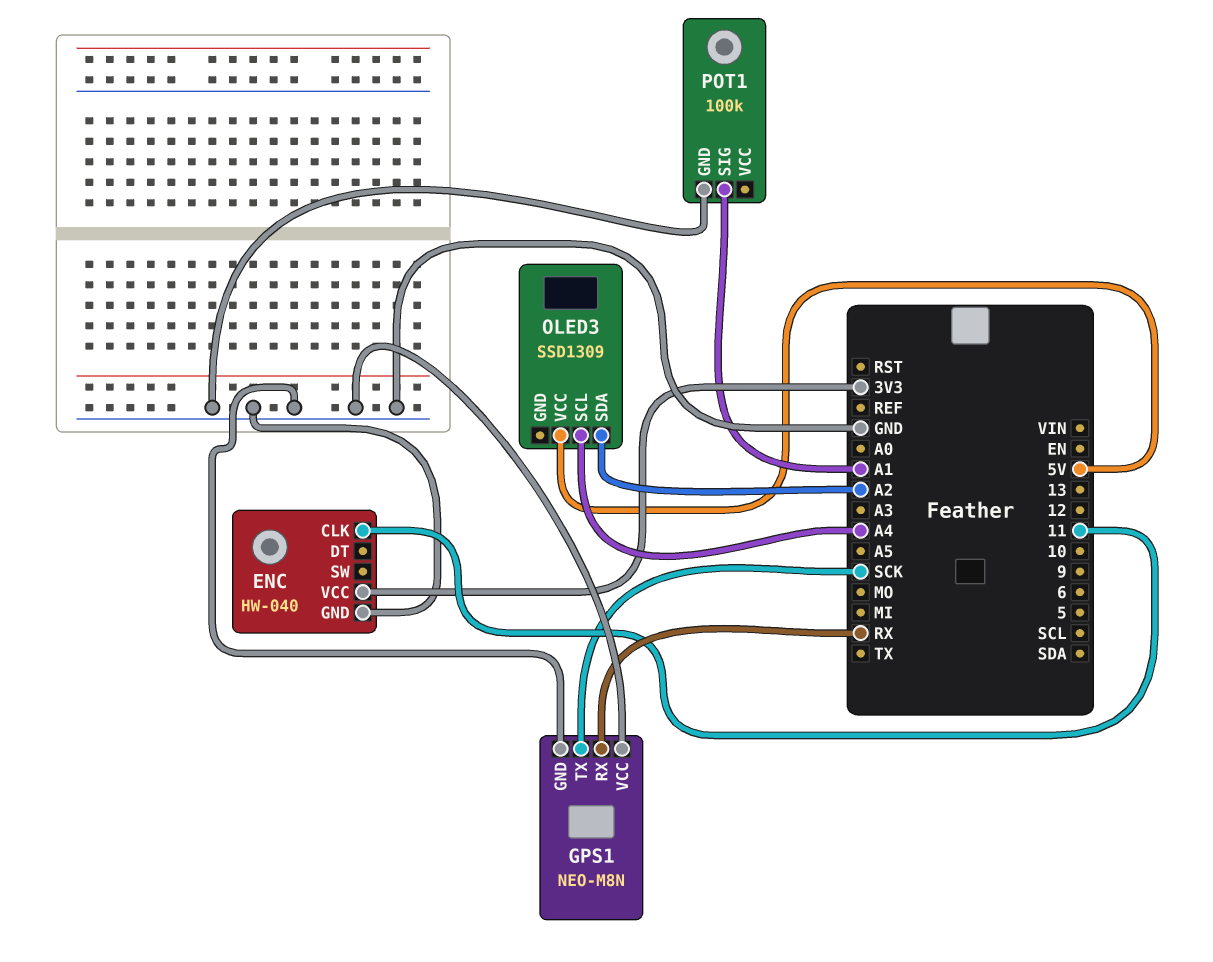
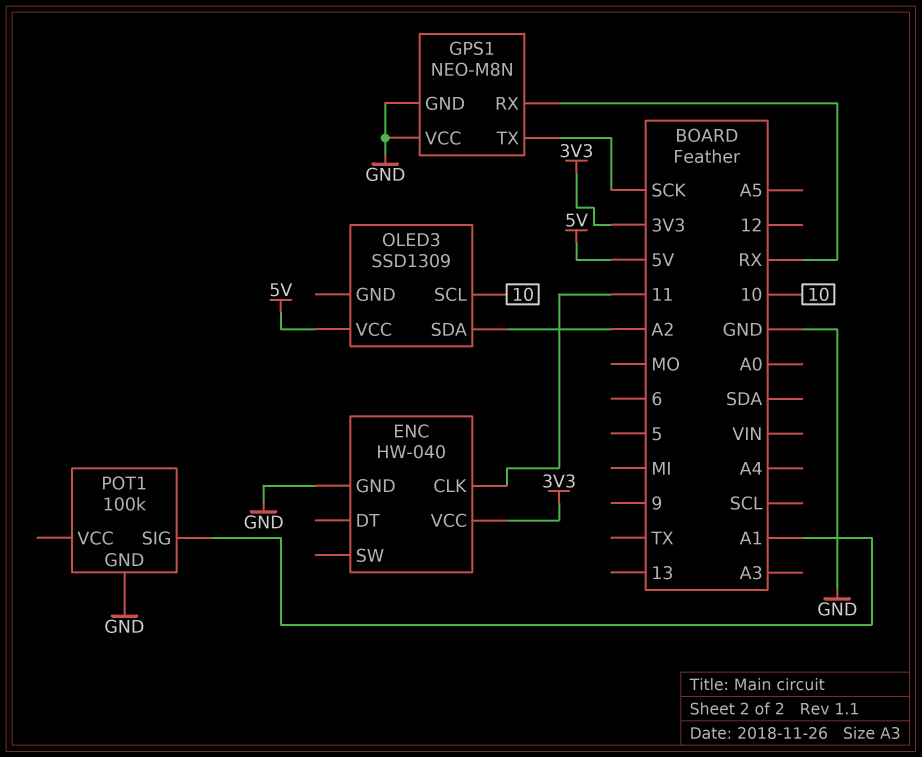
OLED3 pin SCL: A4 -> 10

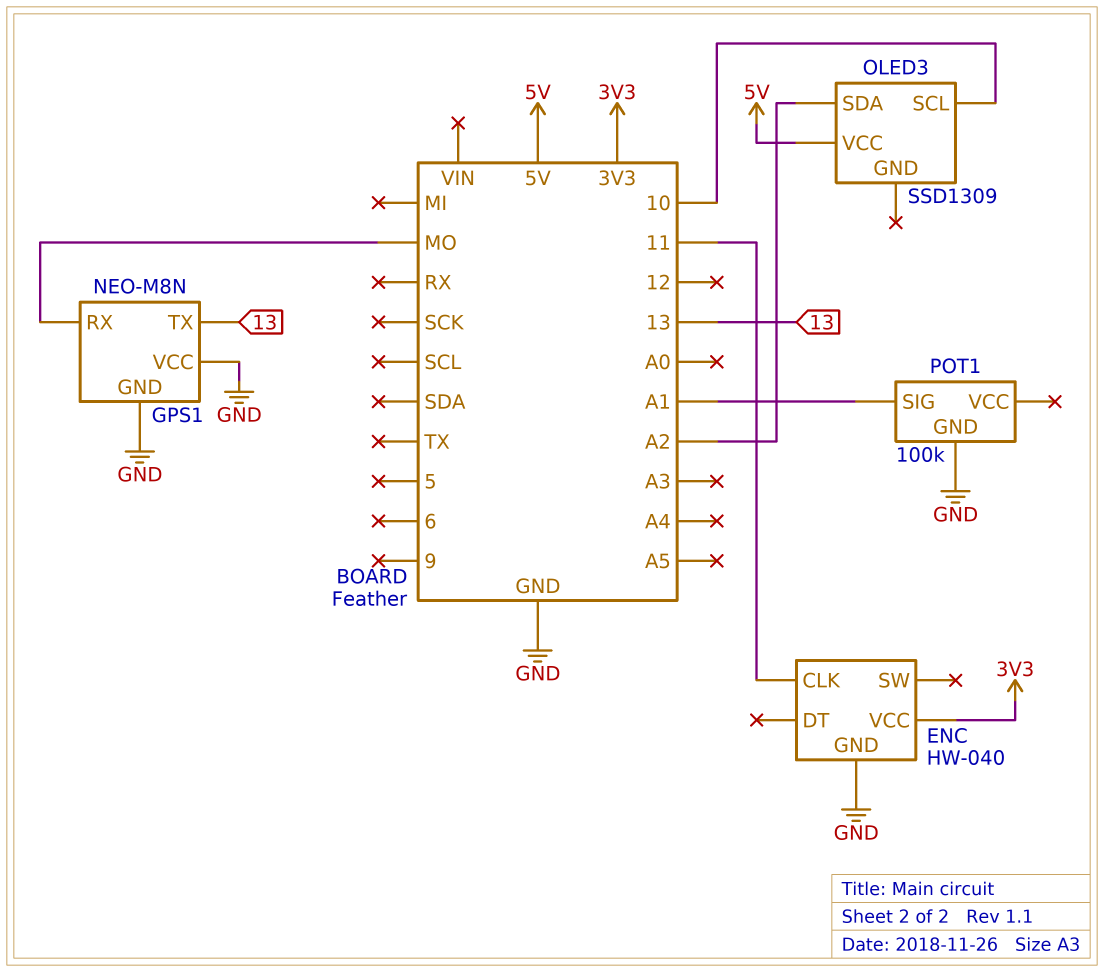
GPS1 pin RX: RX -> MO
GPS1 pin TX: SCK -> 13

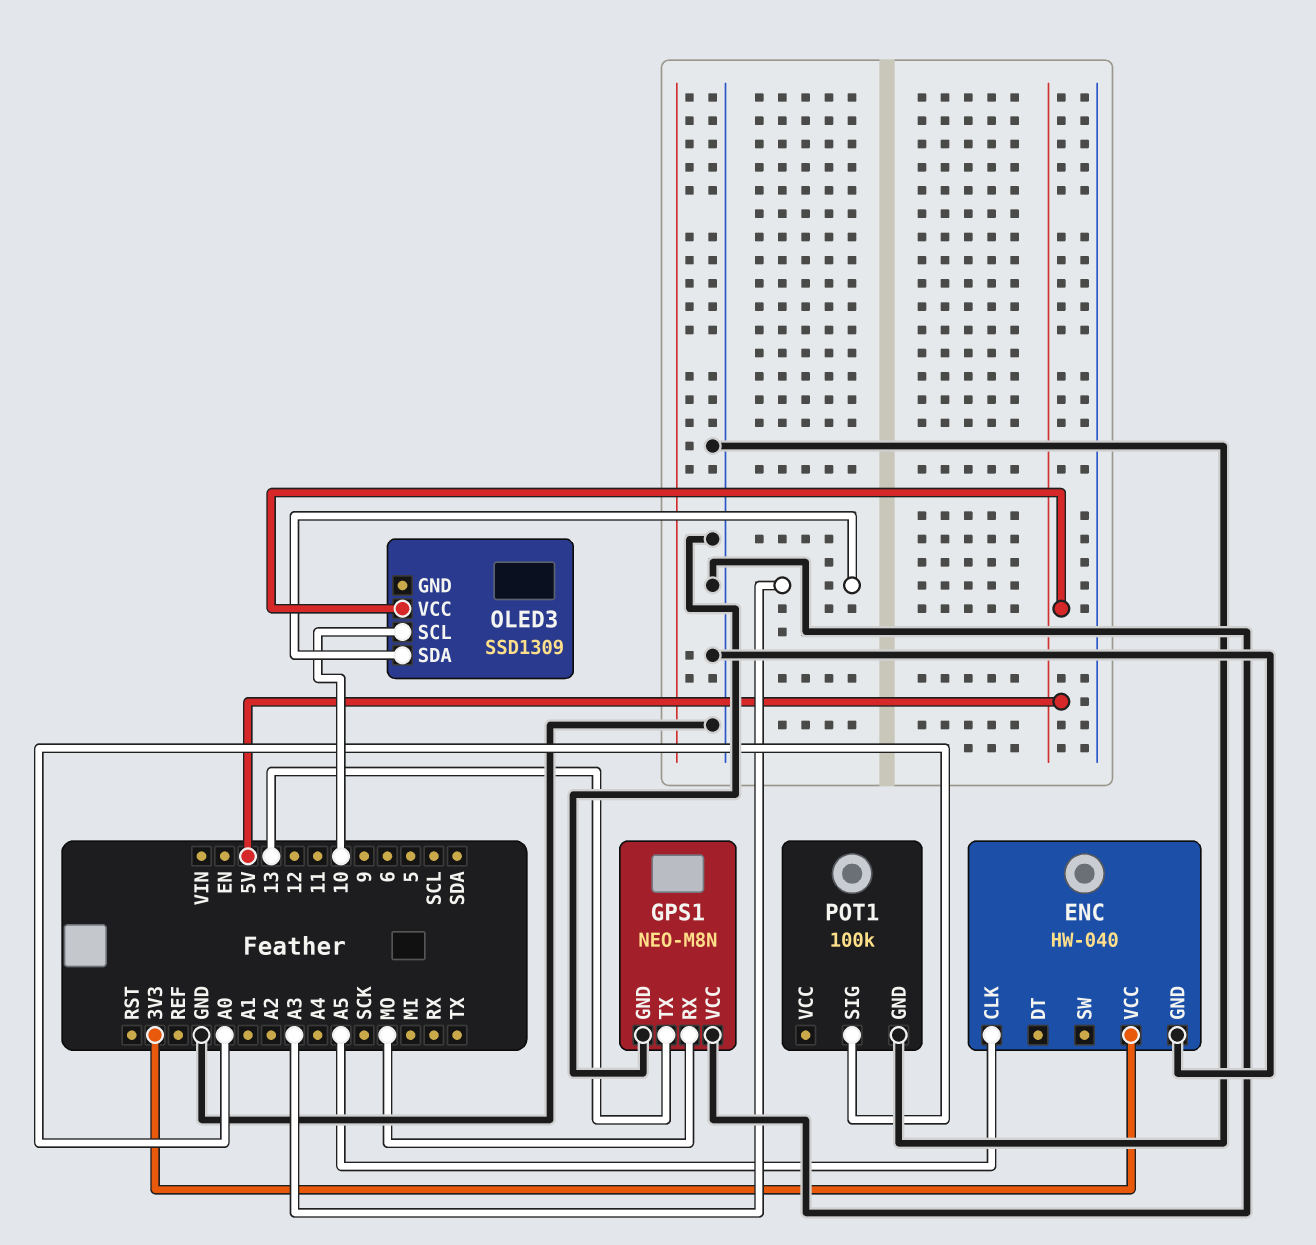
ENC pin CLK: 11 -> A5
OLED3 pin SDA: A2 -> A3
POT1 pin SIG: A1 -> A0

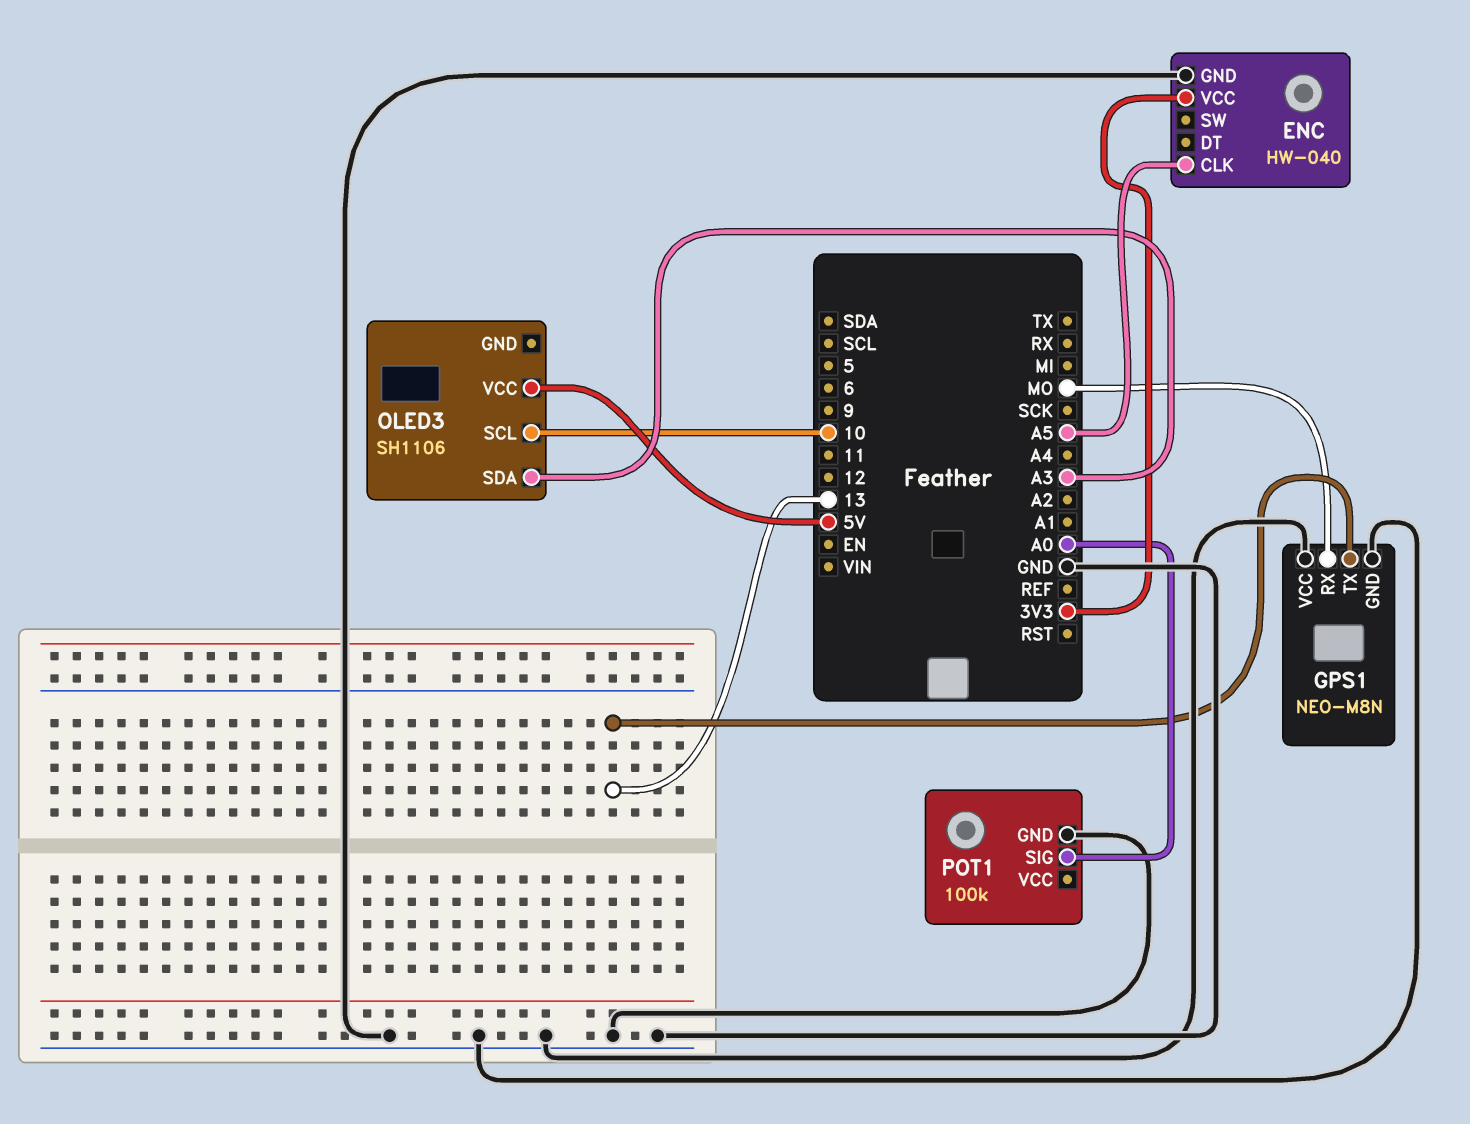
OLED3: SSD1309 -> SH1106

